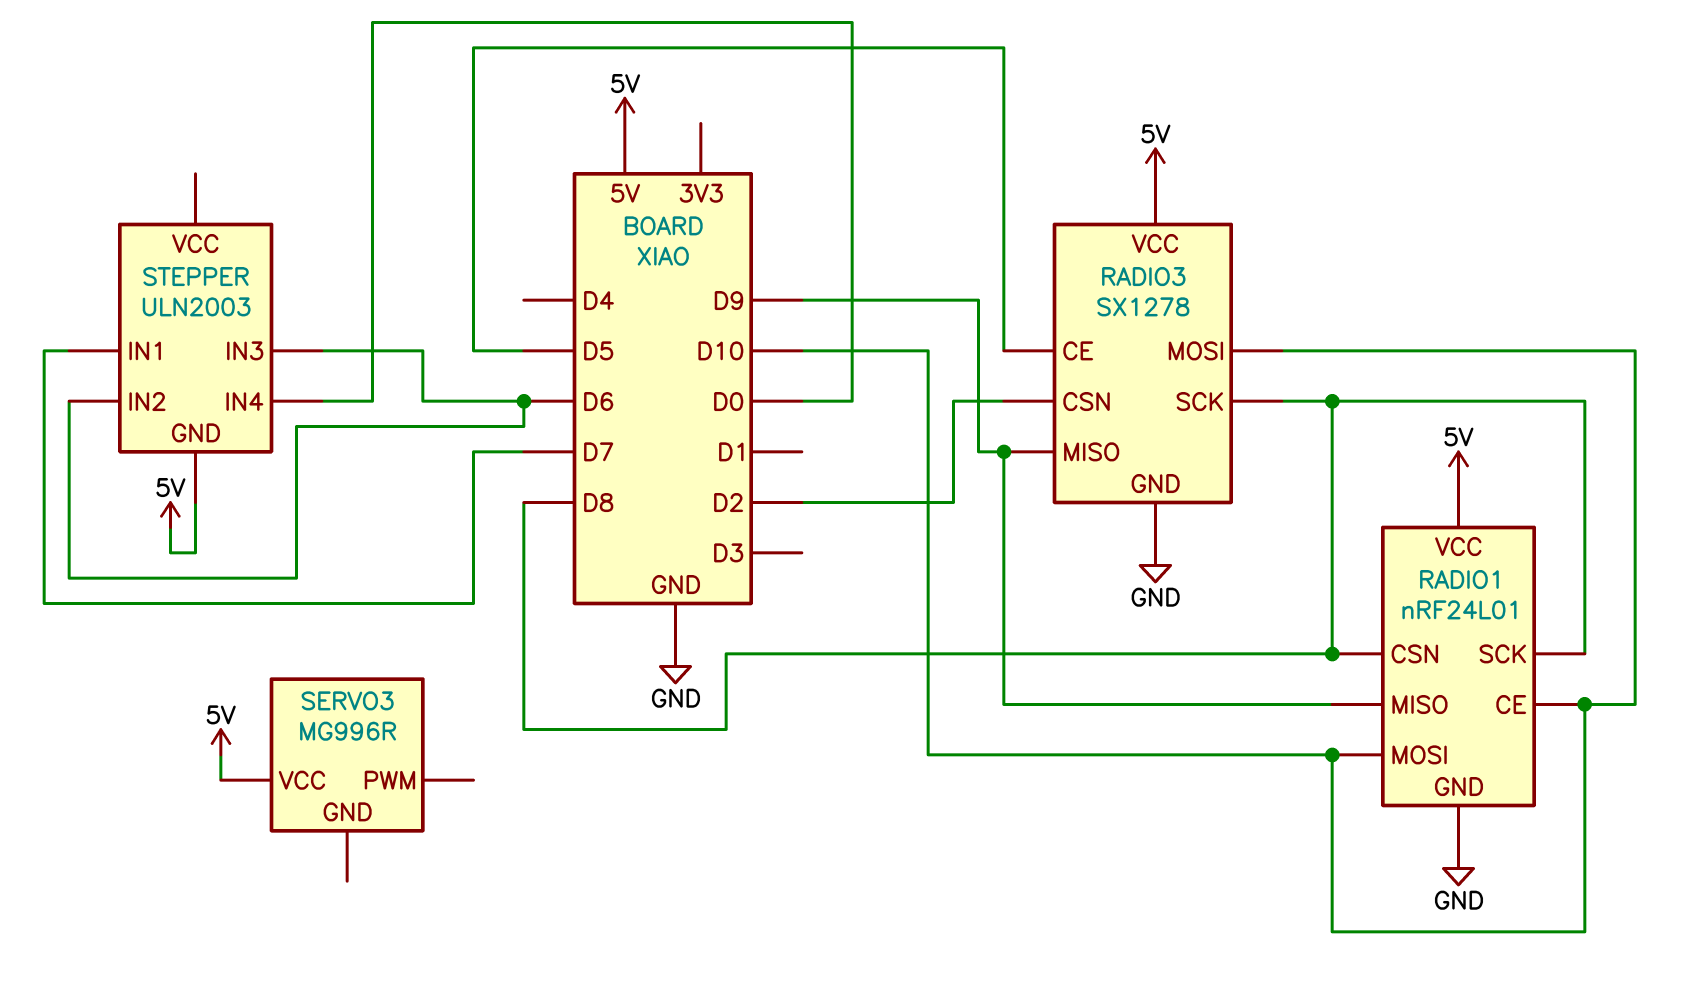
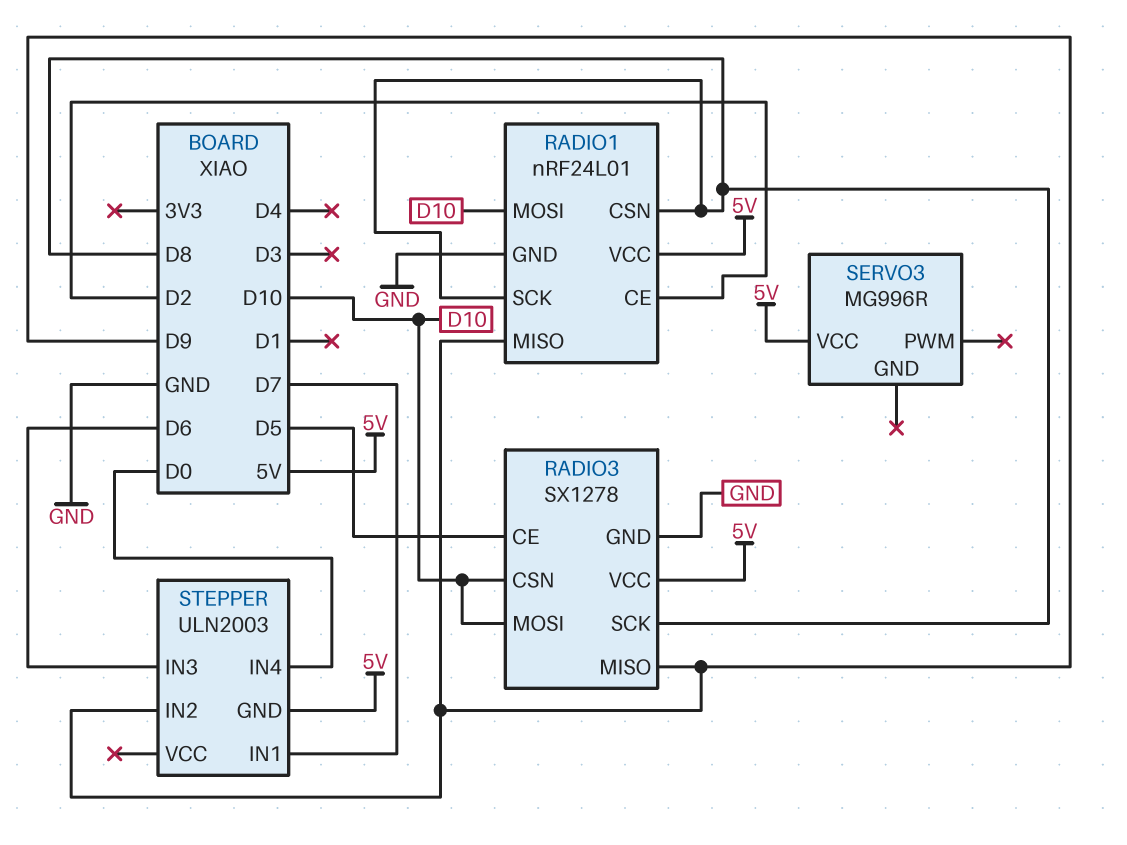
RADIO1 pin CE: D10 -> D2
RADIO3 pin CSN: D2 -> D10
STEPPER pin IN2: D6 -> D9

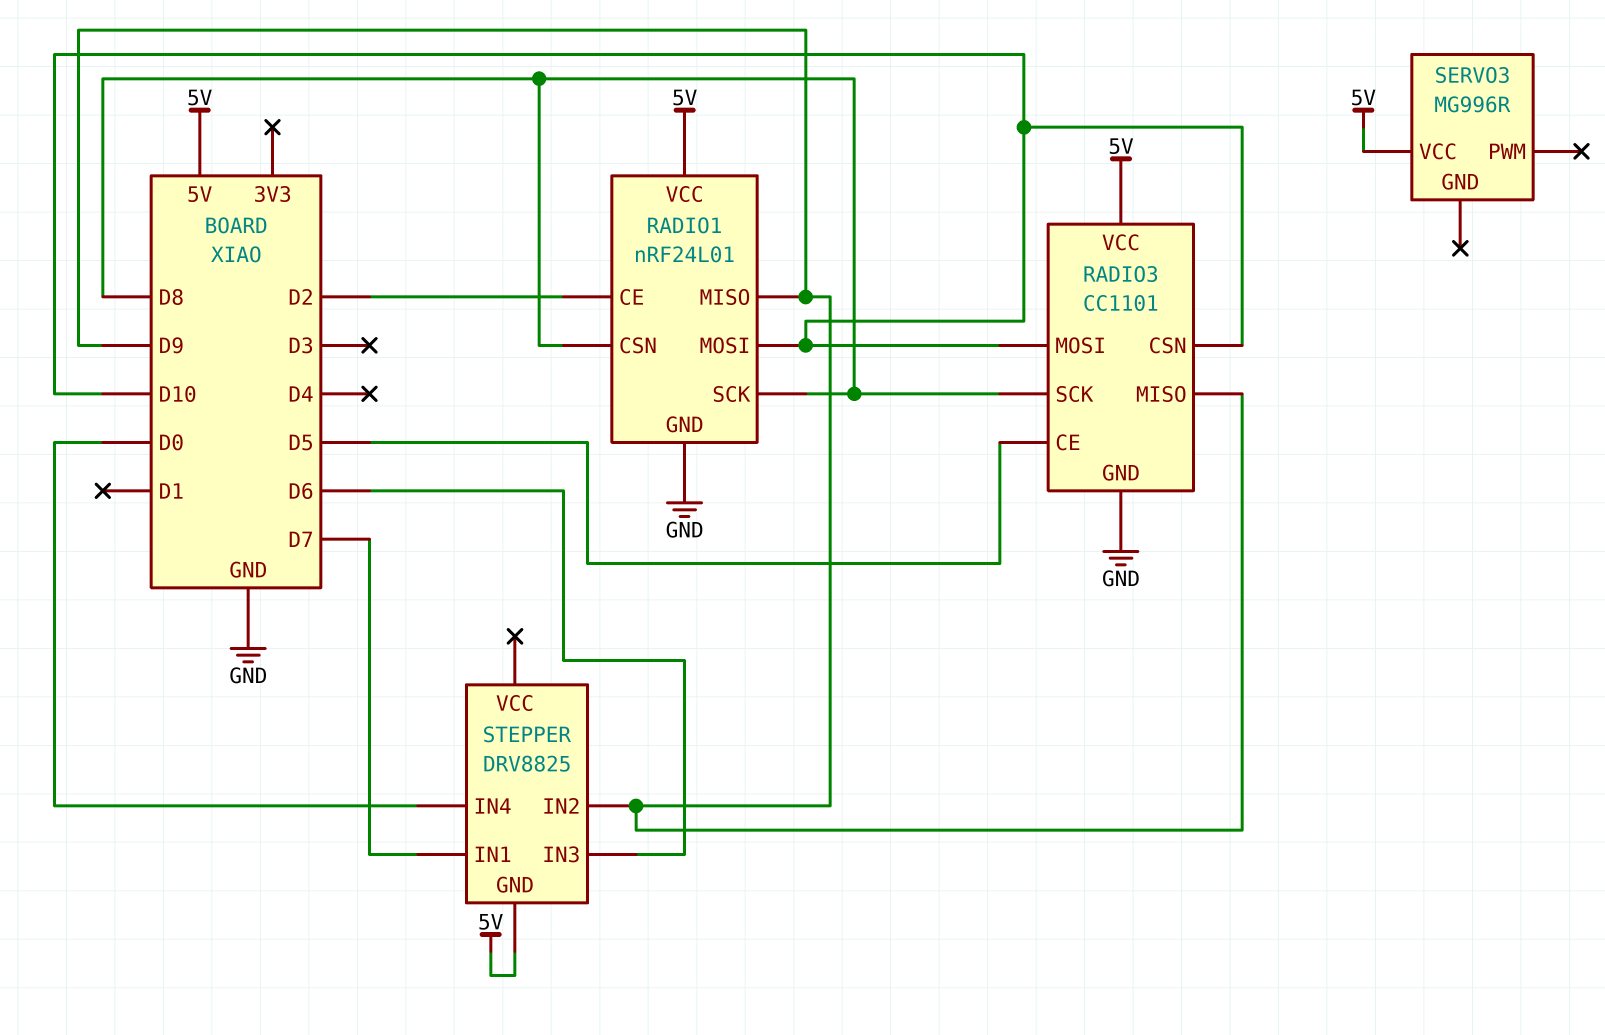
RADIO3: SX1278 -> CC1101
STEPPER: ULN2003 -> DRV8825

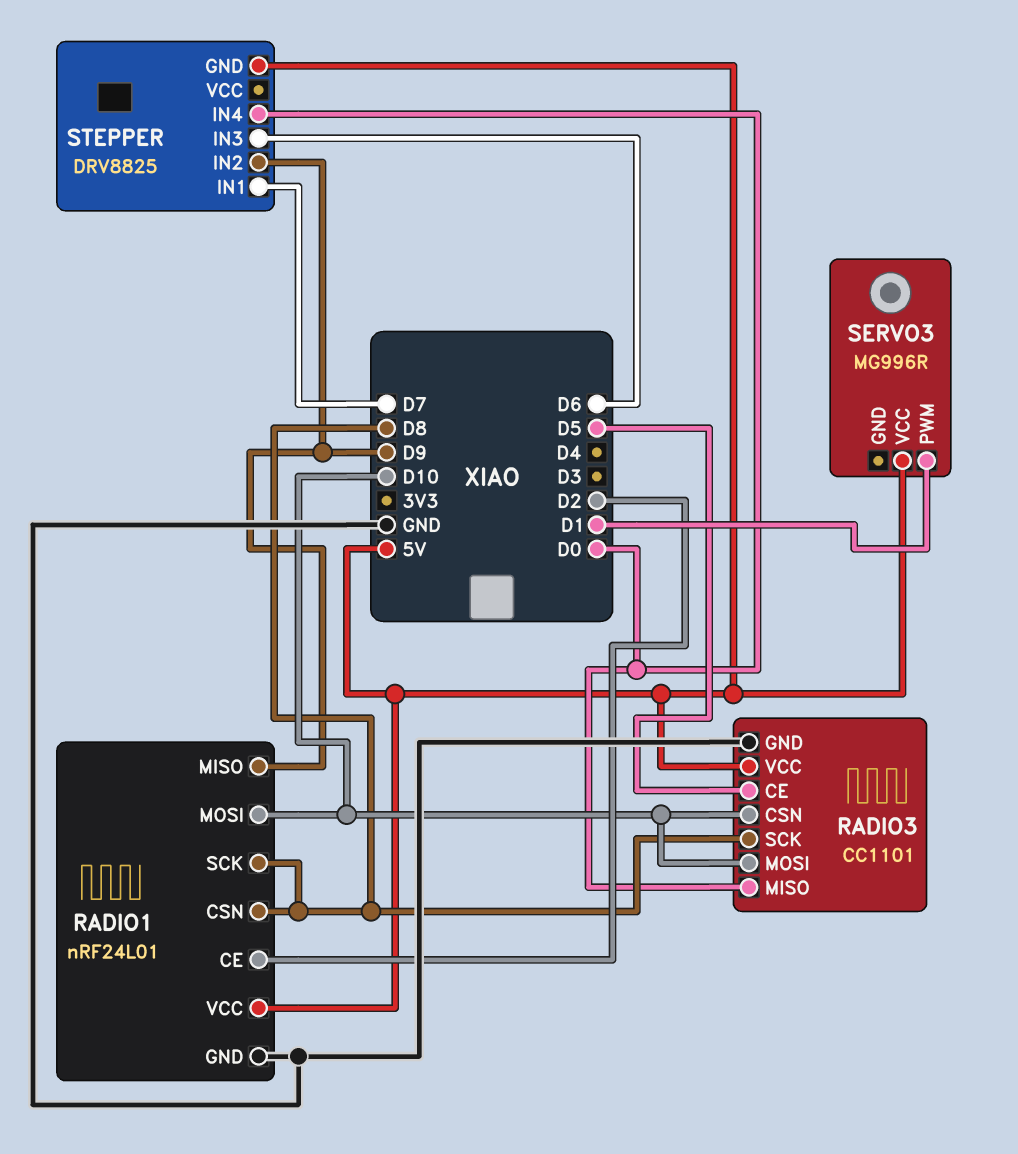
RADIO3 pin MISO: D9 -> D0
SERVO3 pin PWM: none -> D1

